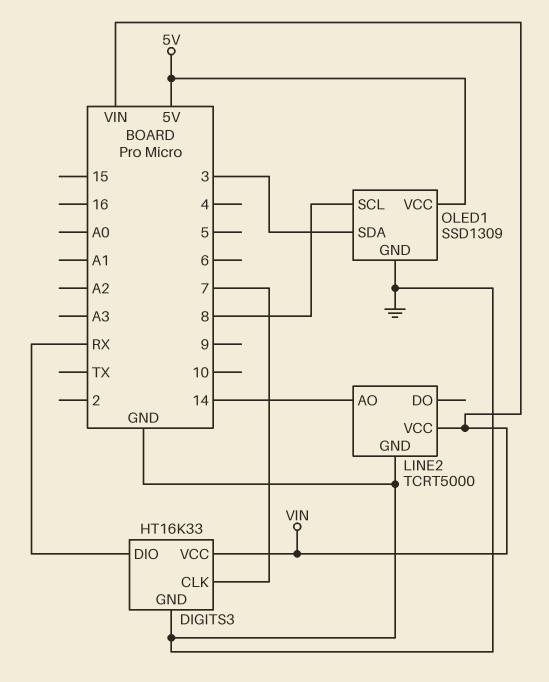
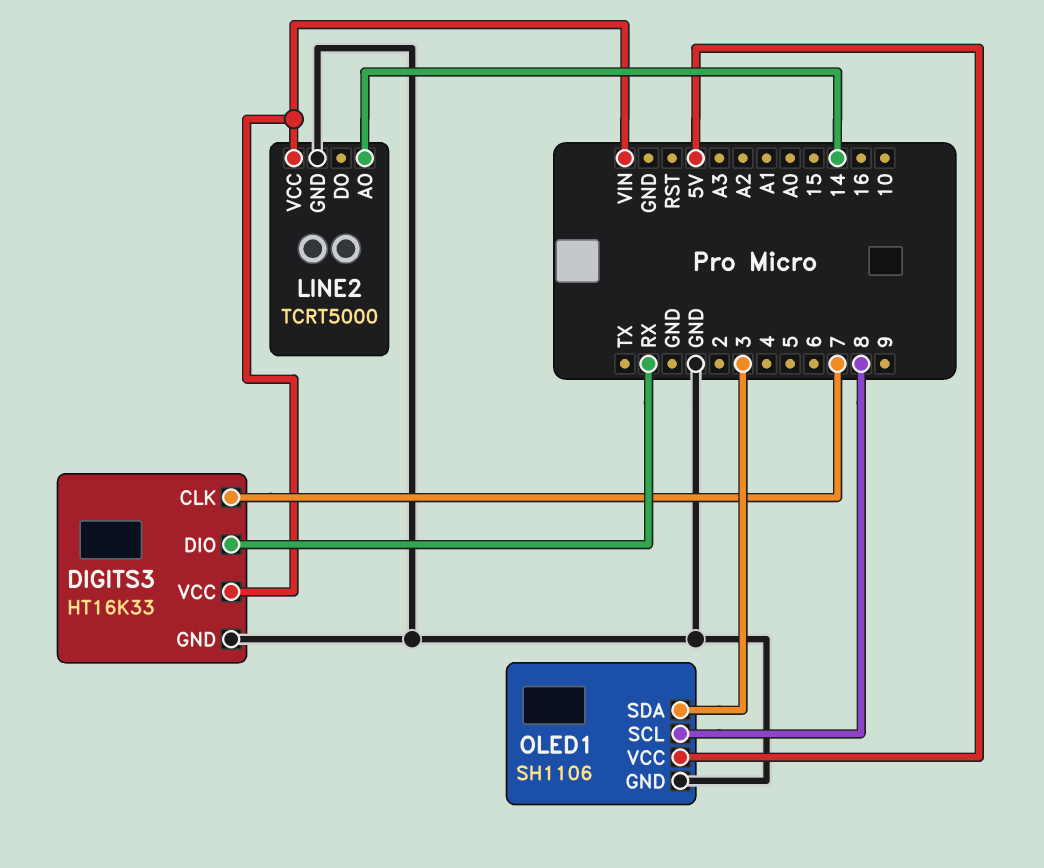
OLED1: SSD1309 -> SH1106

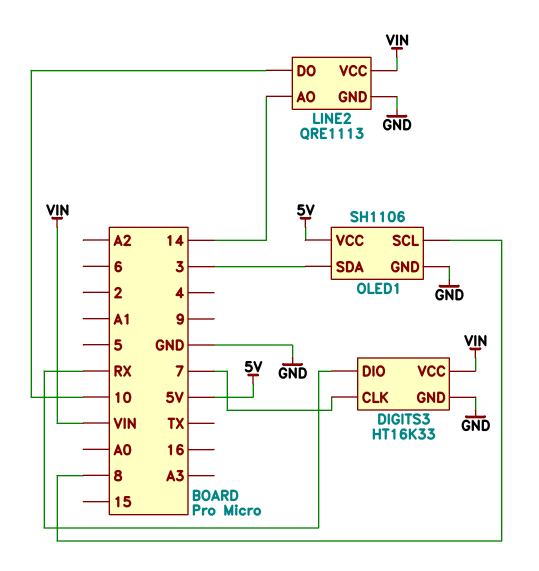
LINE2: TCRT5000 -> QRE1113
LINE2 pin DO: none -> 10

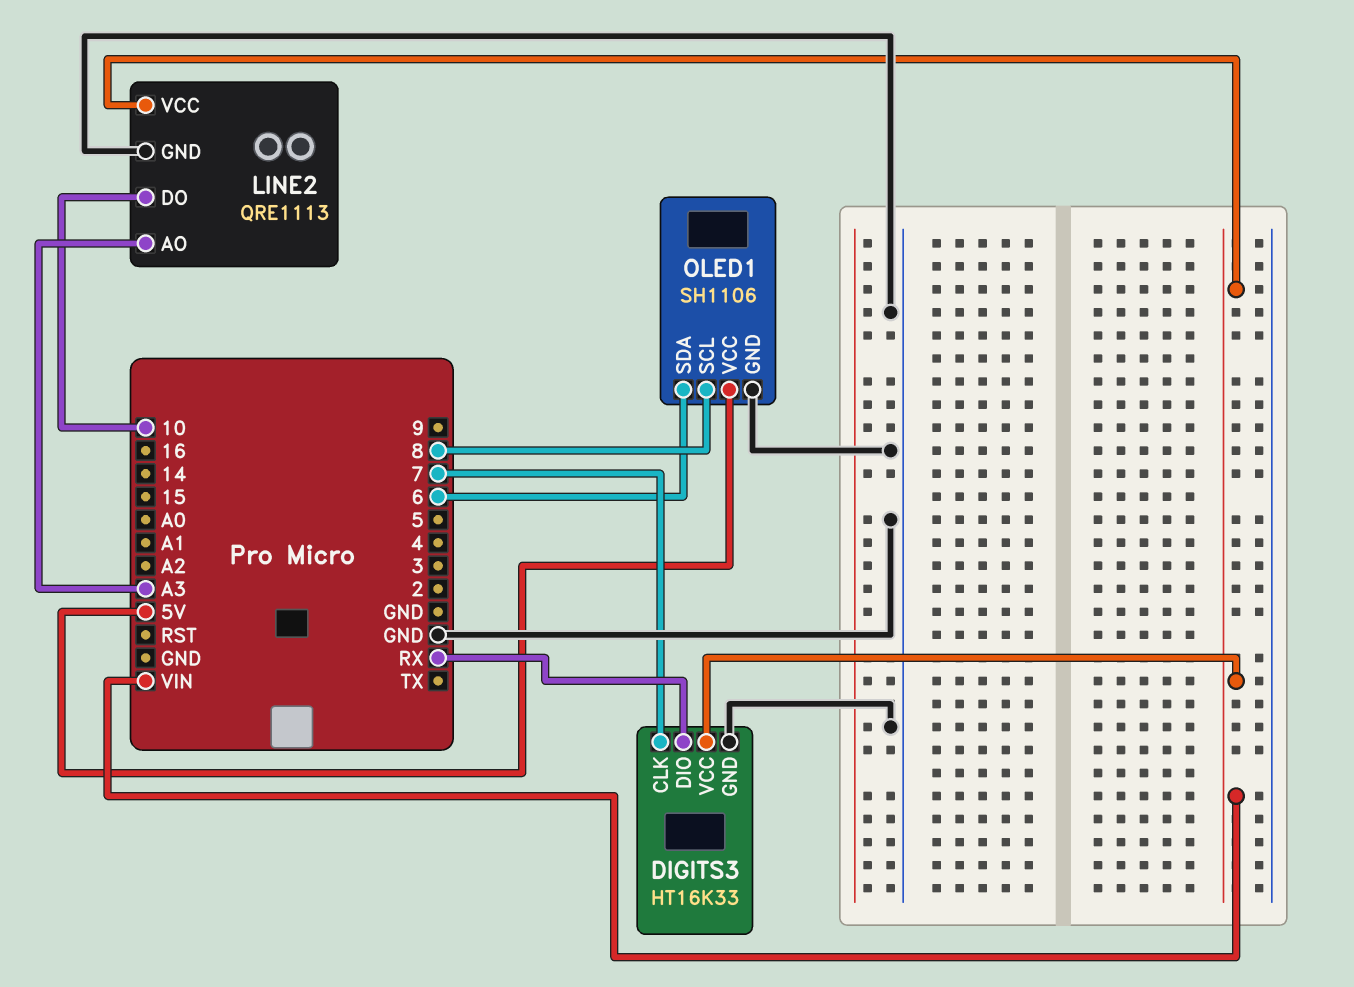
LINE2 pin AO: 14 -> A3
OLED1 pin SDA: 3 -> 6

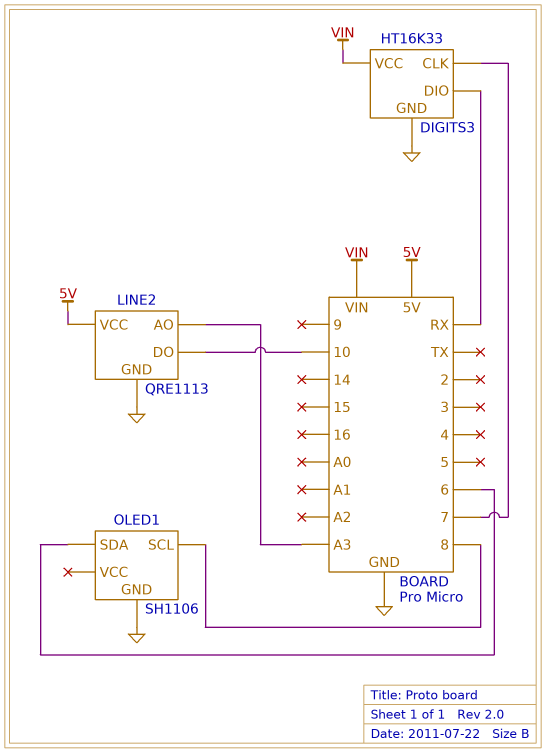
LINE2 pin VCC: VIN -> 5V
OLED1 pin VCC: 5V -> none

